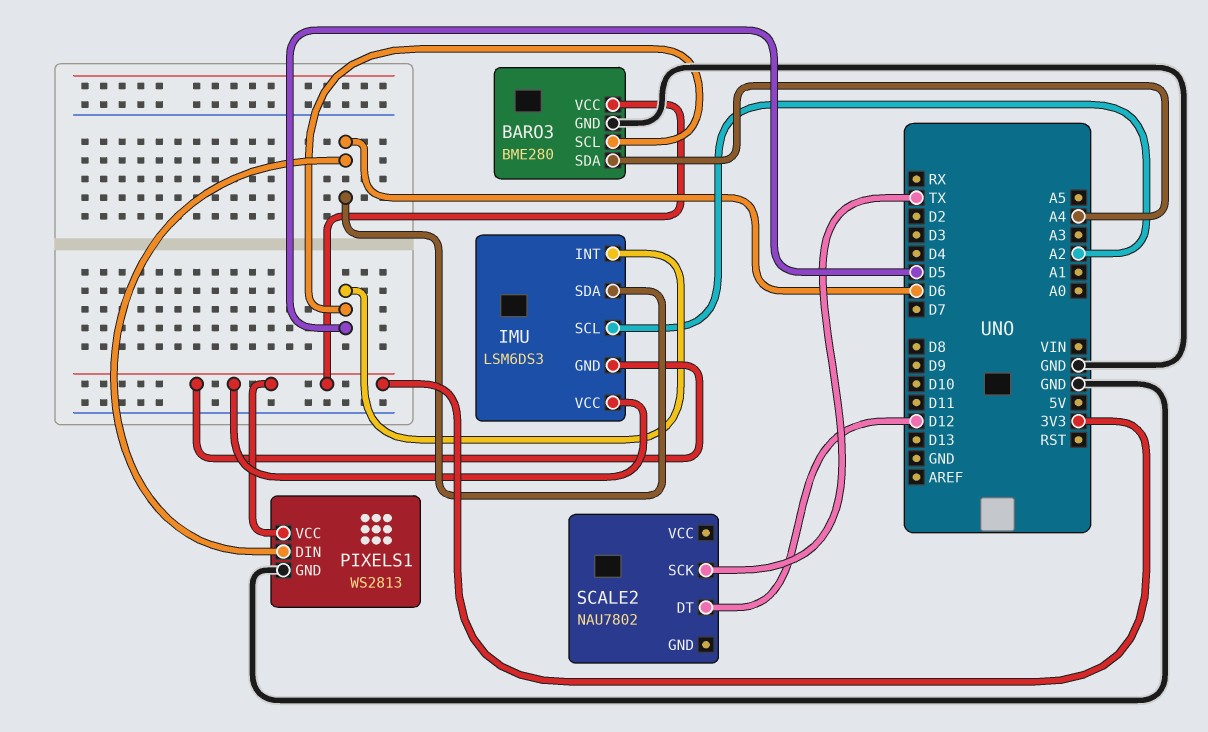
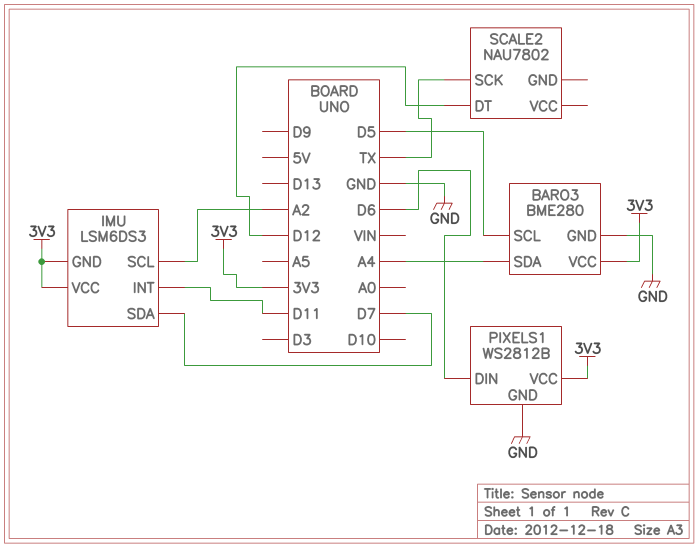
IMU pin INT: D5 -> D11
IMU pin SDA: D6 -> D7
PIXELS1: WS2813 -> WS2812B

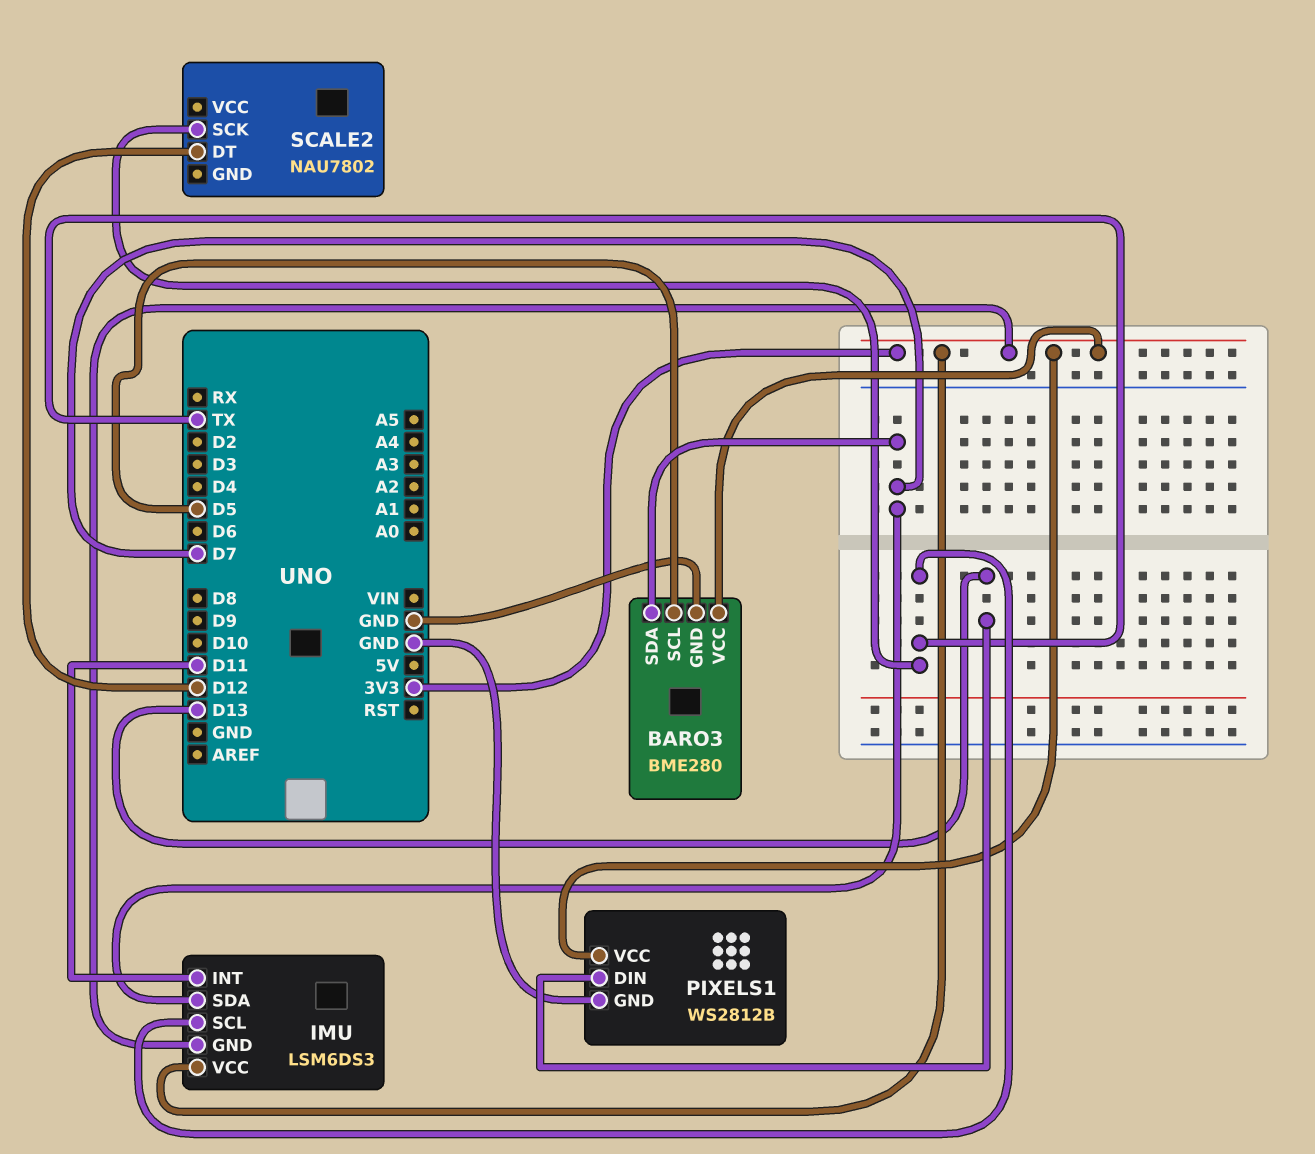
BARO3 pin SDA: A4 -> D7
IMU pin SCL: A2 -> TX
PIXELS1 pin DIN: D6 -> D13

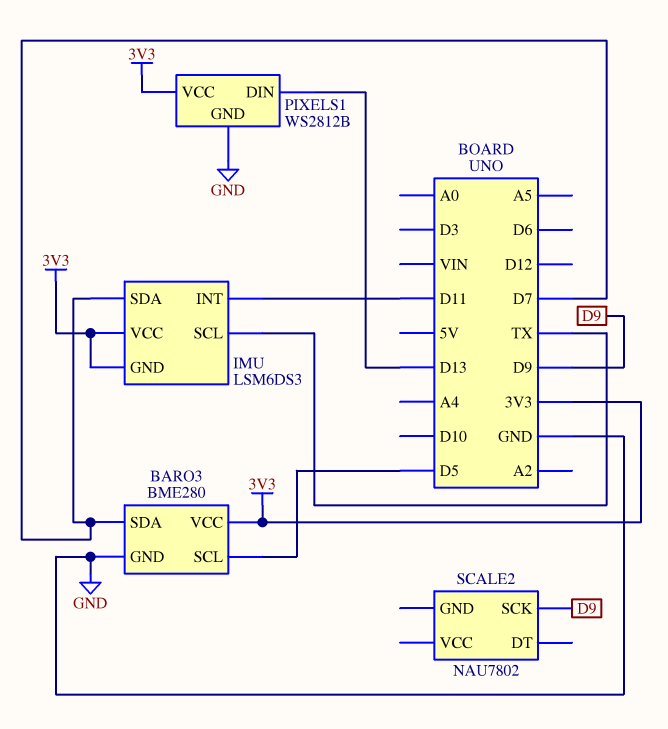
SCALE2 pin DT: D12 -> none
SCALE2 pin SCK: TX -> D9

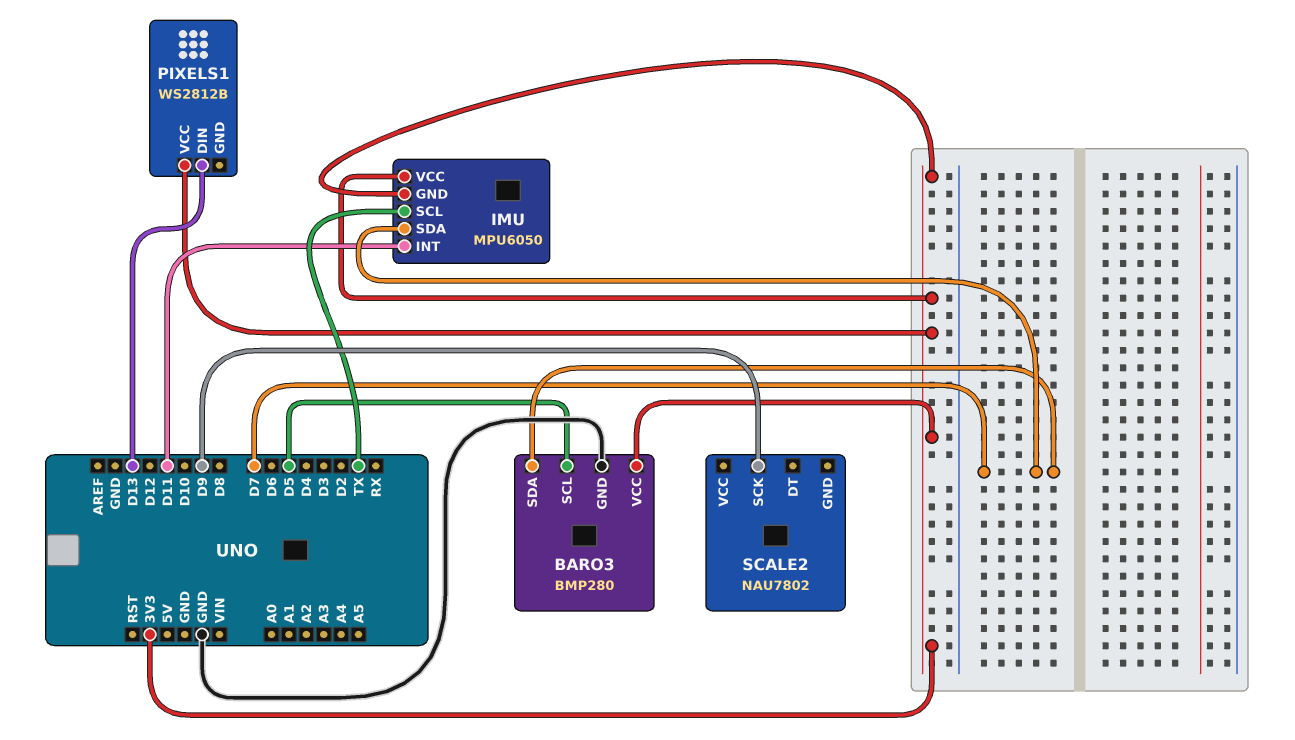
BARO3: BME280 -> BMP280
IMU: LSM6DS3 -> MPU6050
PIXELS1 pin GND: GND -> none

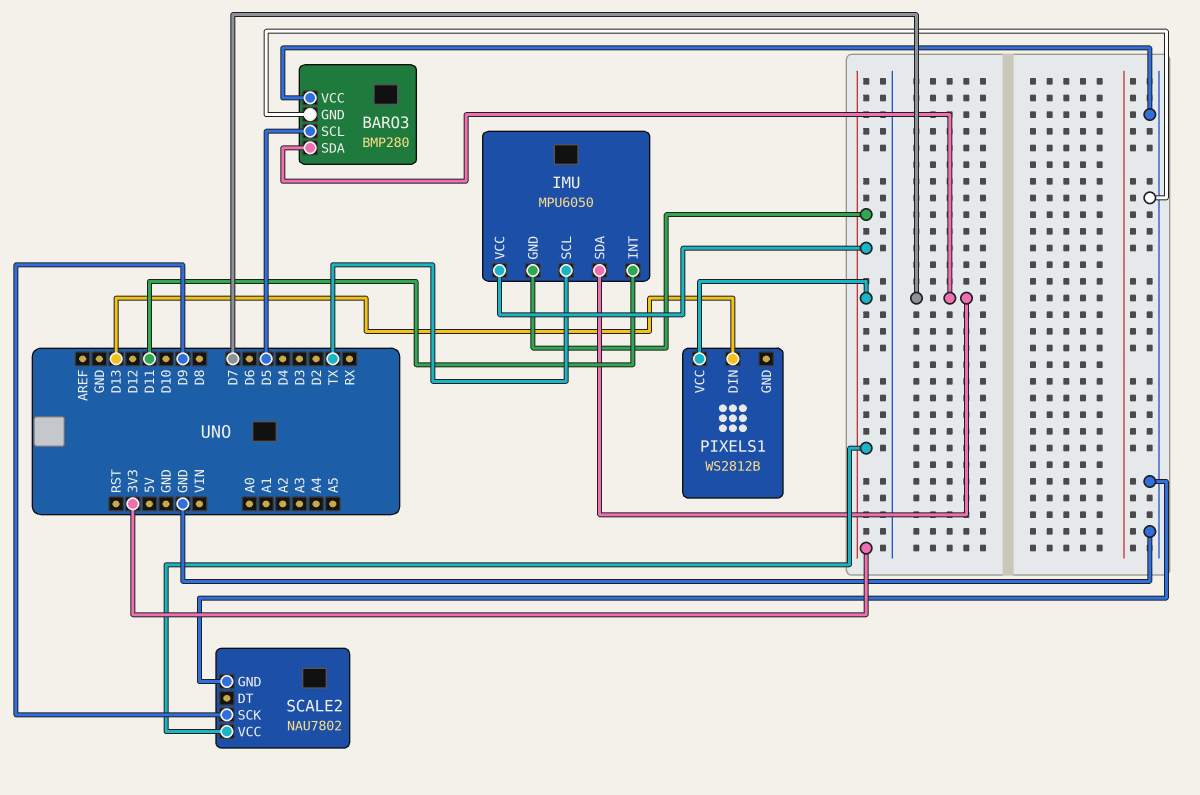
BARO3 pin VCC: 3V3 -> GND
SCALE2 pin GND: none -> GND
SCALE2 pin VCC: none -> 3V3

